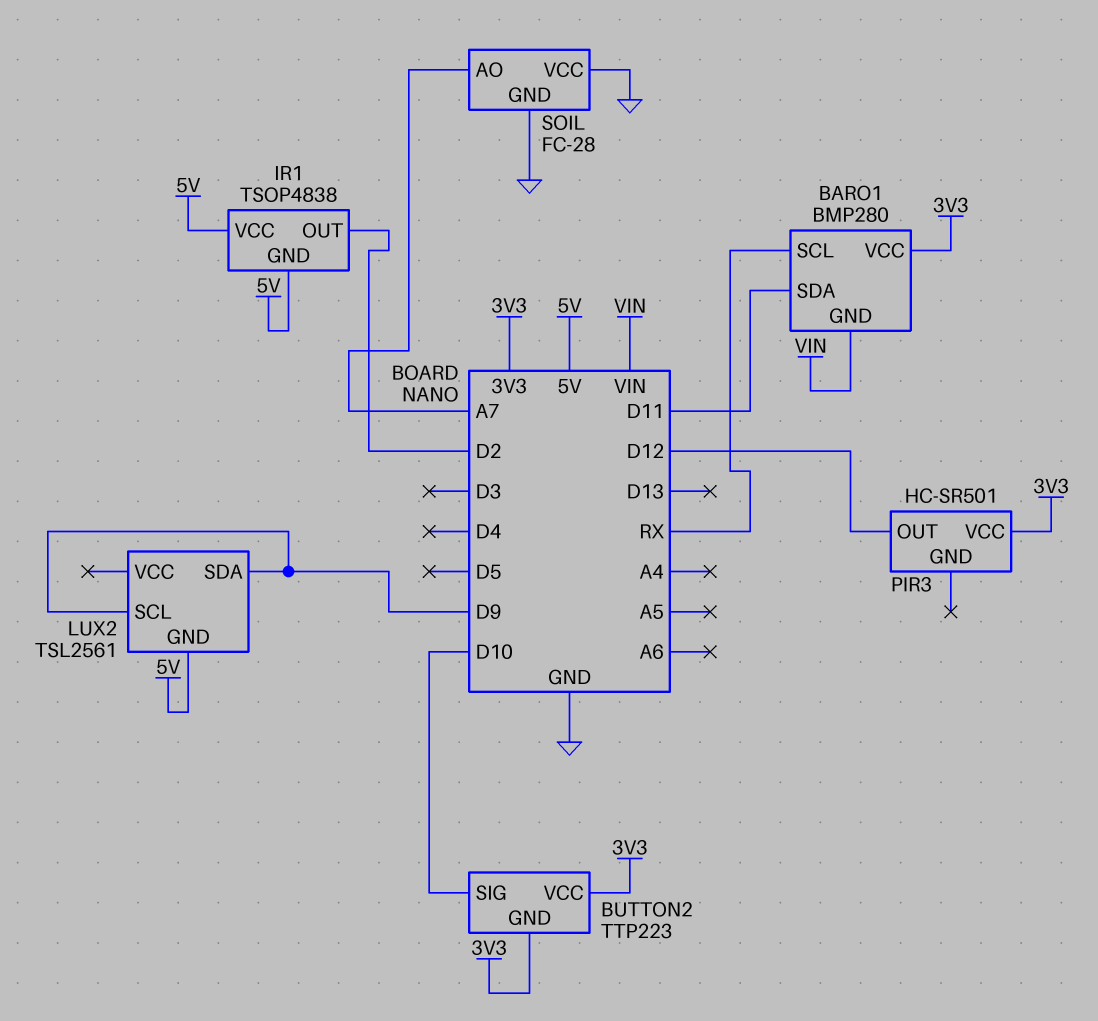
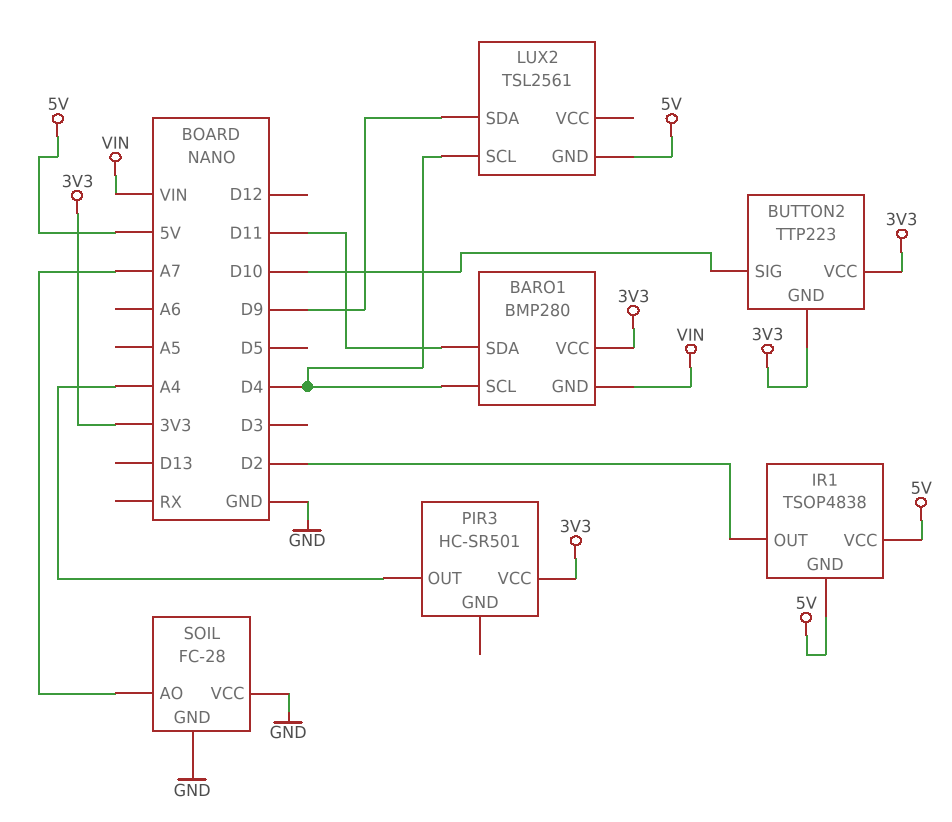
BARO1 pin SCL: RX -> D4
LUX2 pin SCL: D9 -> D4
PIR3 pin OUT: D12 -> A4

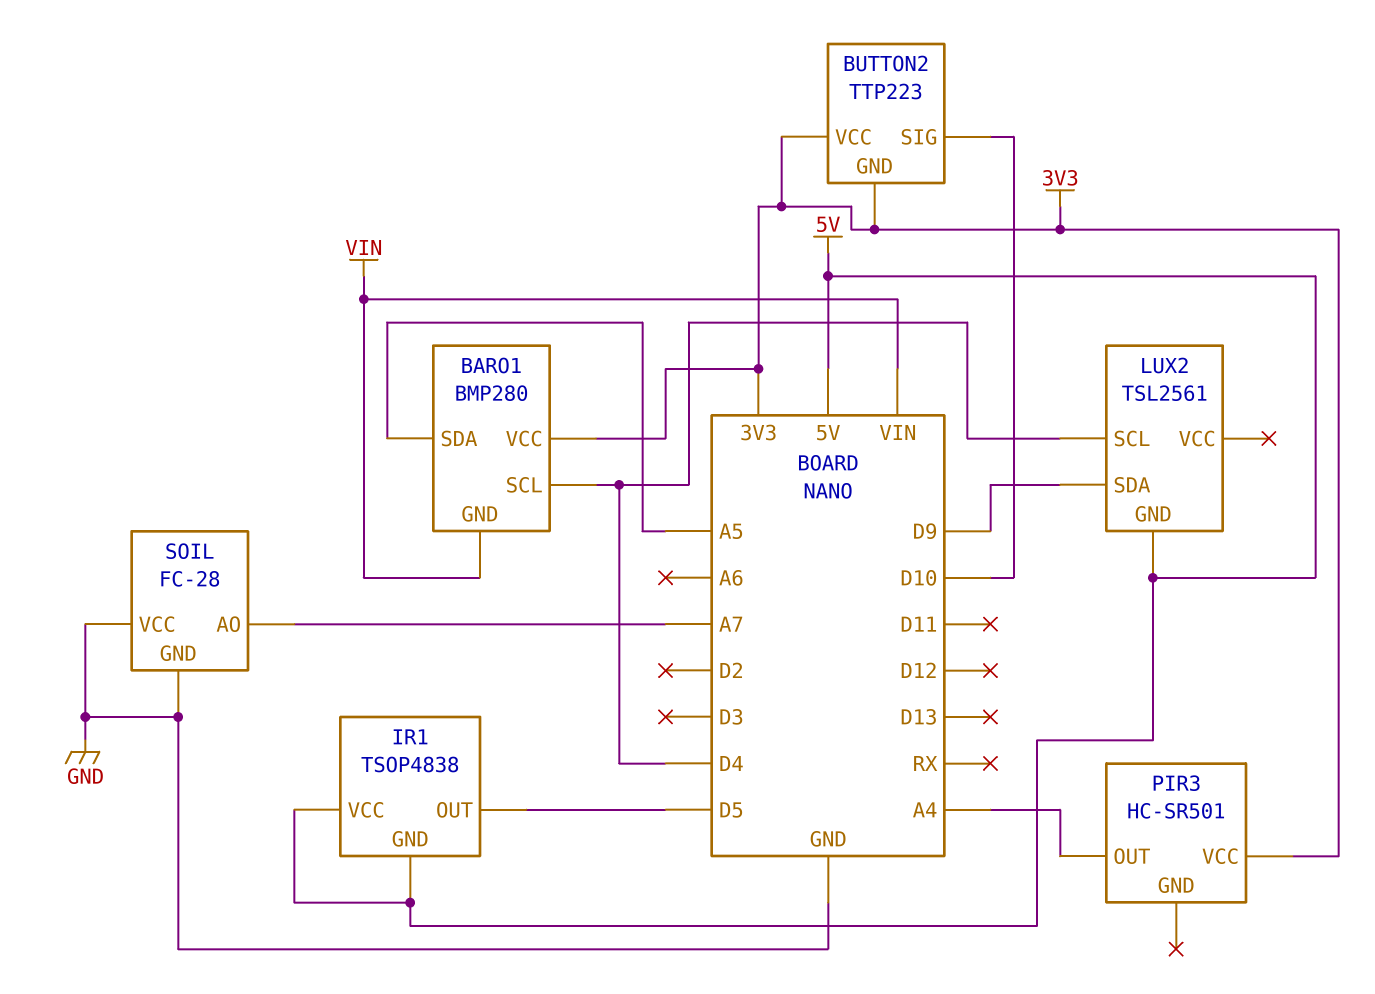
BARO1 pin SDA: D11 -> A5
IR1 pin OUT: D2 -> D5

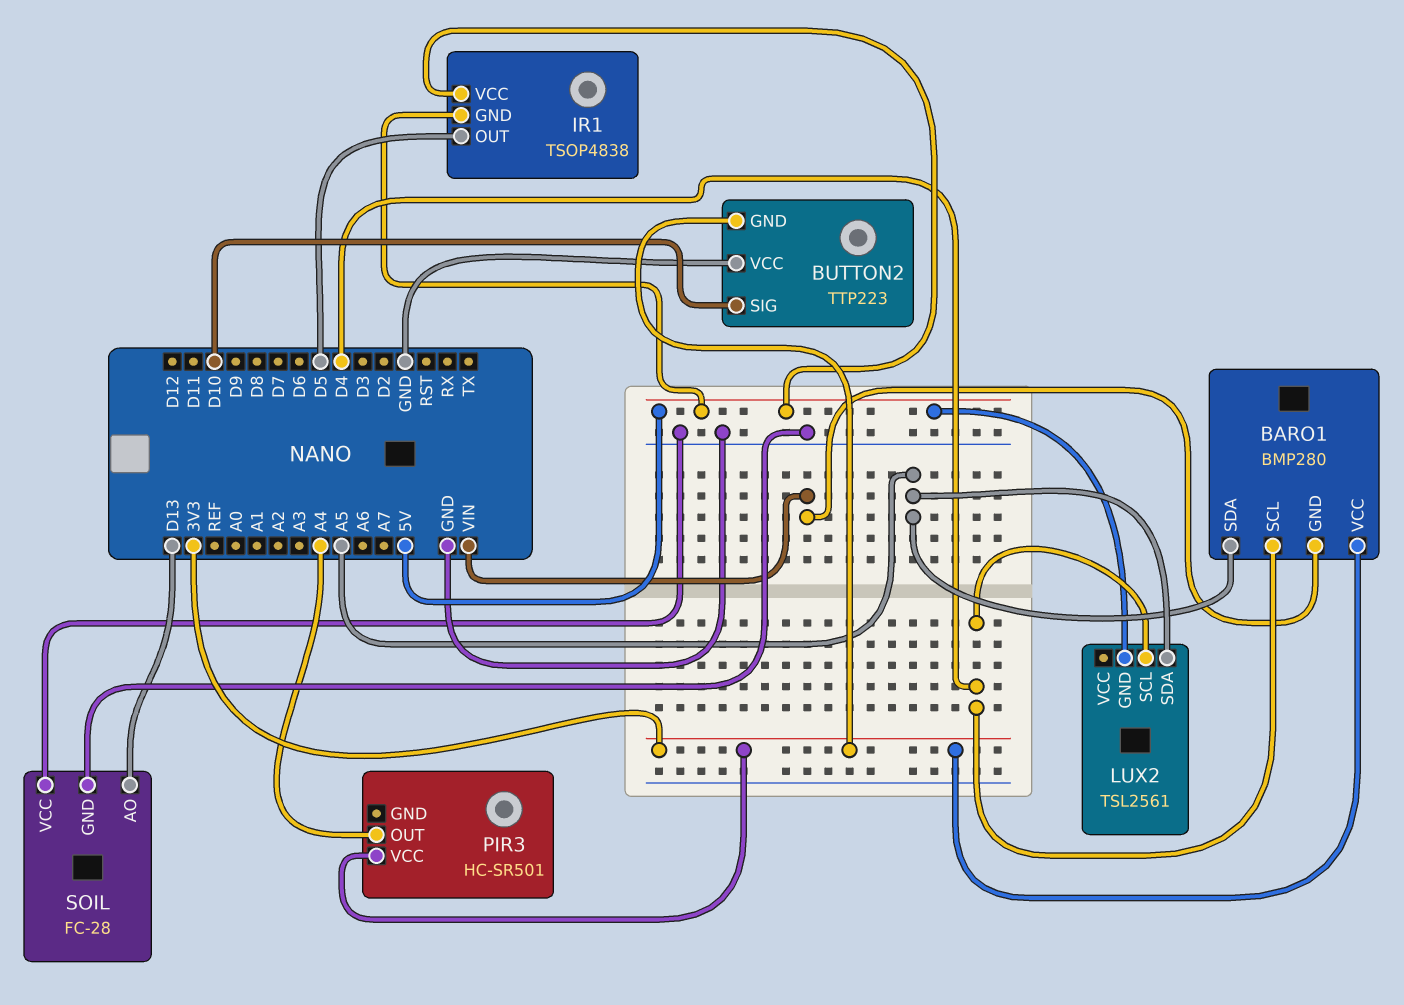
BUTTON2 pin VCC: 3V3 -> GND
LUX2 pin SDA: D9 -> A5
SOIL pin AO: A7 -> D13

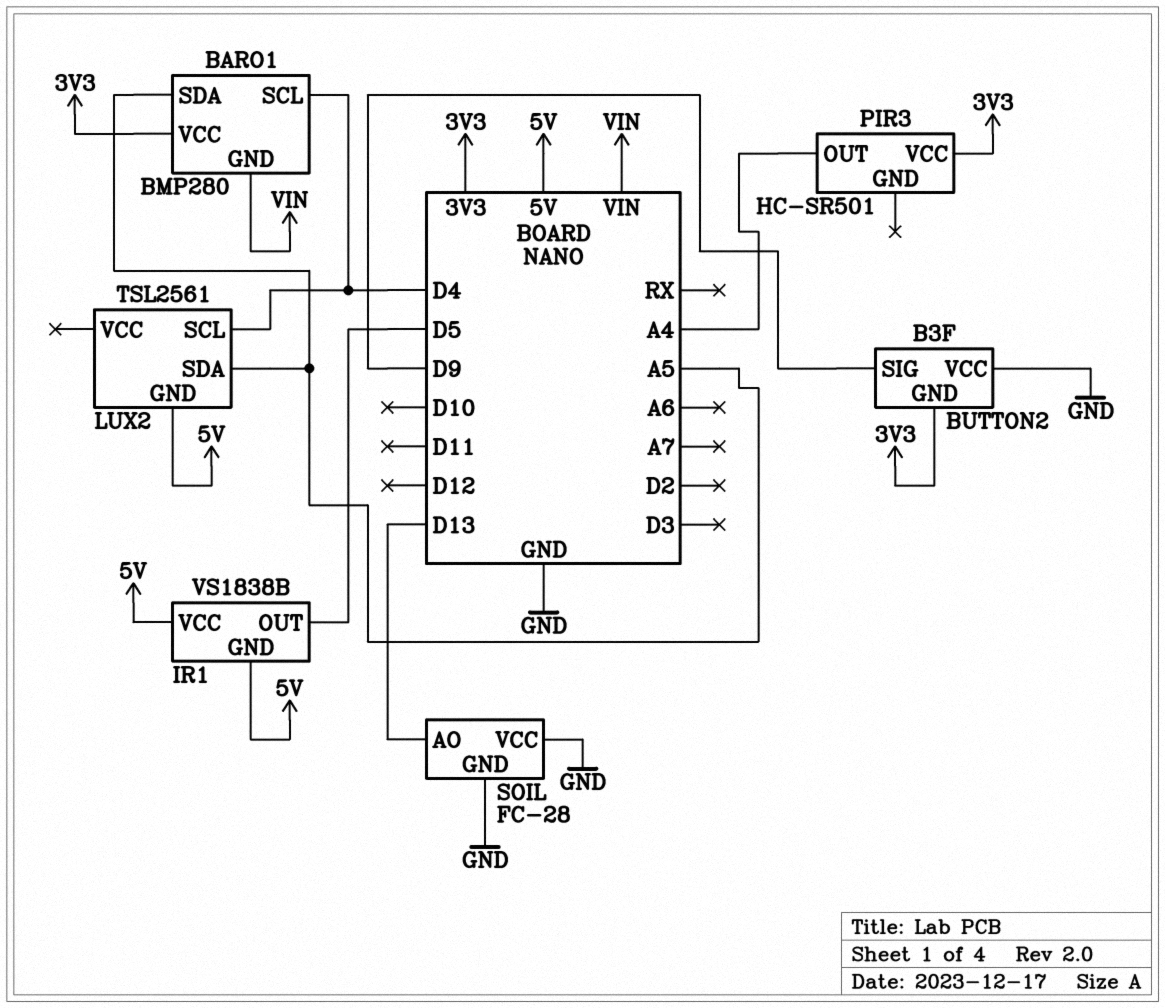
BUTTON2: TTP223 -> B3F
BUTTON2 pin SIG: D10 -> D9
IR1: TSOP4838 -> VS1838B

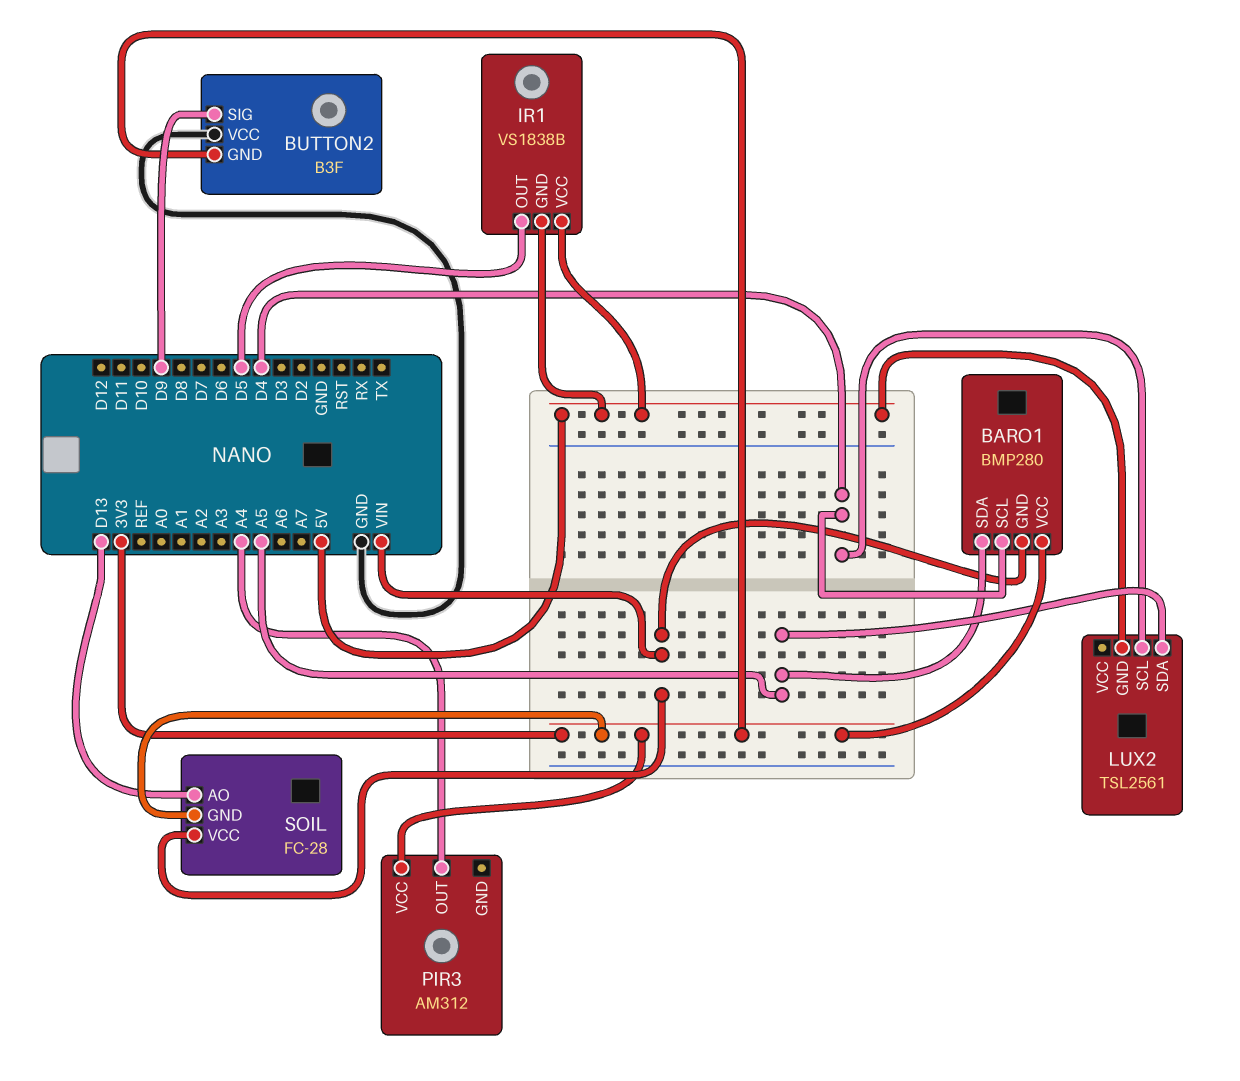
PIR3: HC-SR501 -> AM312
SOIL pin GND: GND -> 3V3
SOIL pin VCC: GND -> VIN

